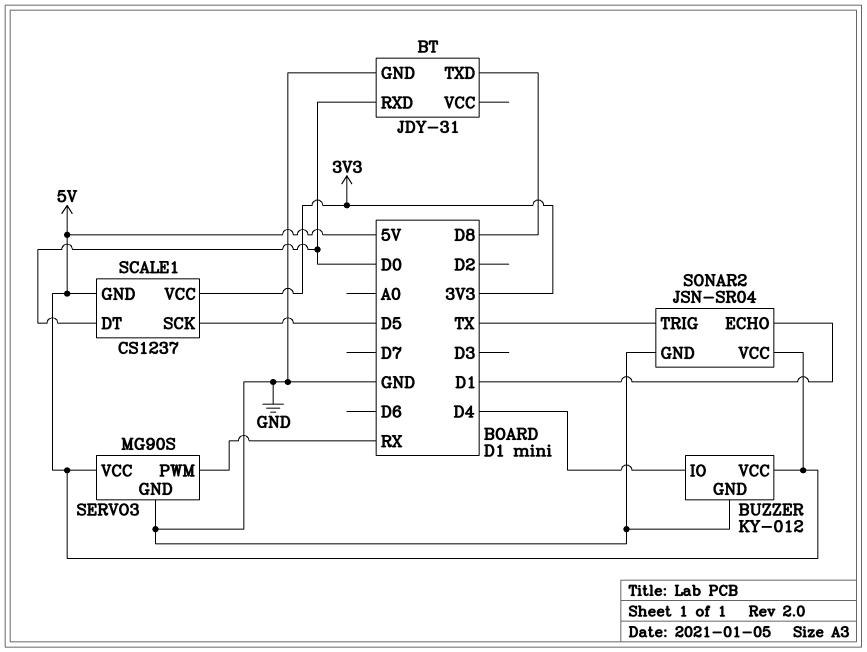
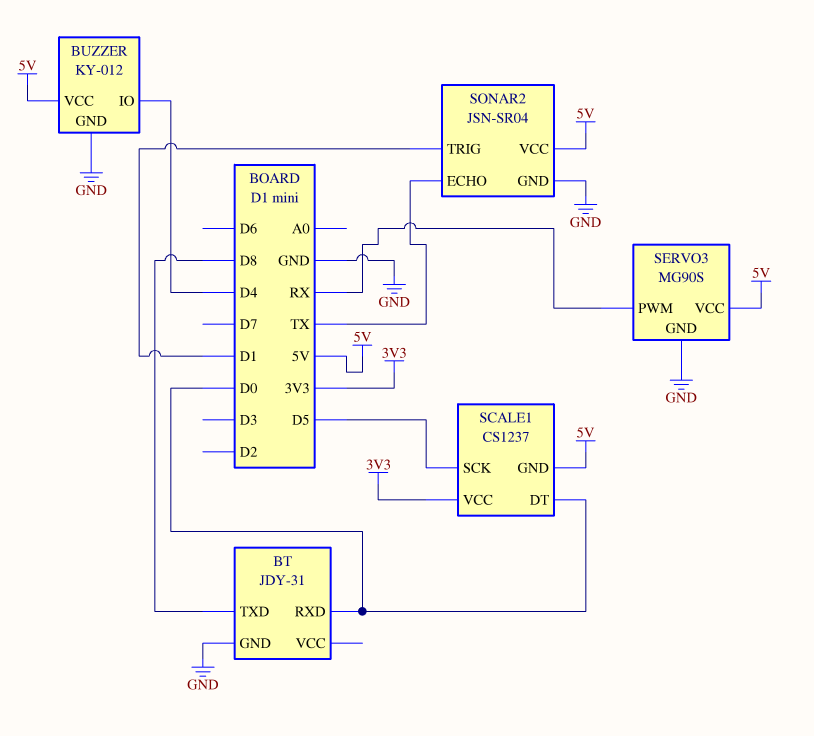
SONAR2 pin ECHO: D1 -> TX
SONAR2 pin TRIG: TX -> D1

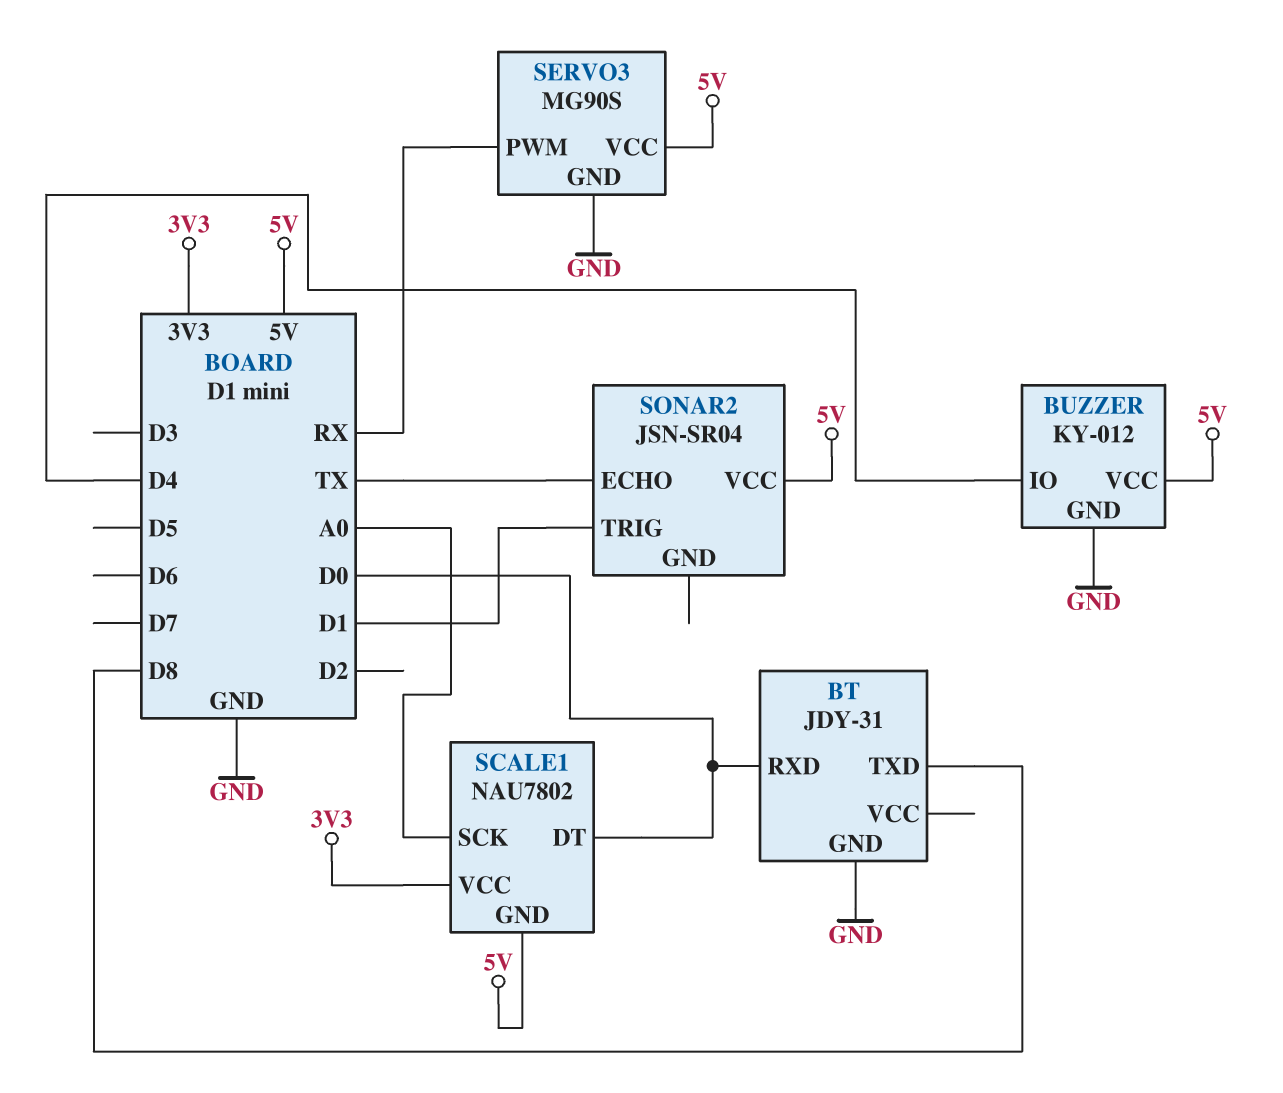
SCALE1: CS1237 -> NAU7802
SCALE1 pin SCK: D5 -> A0
SONAR2 pin GND: GND -> none

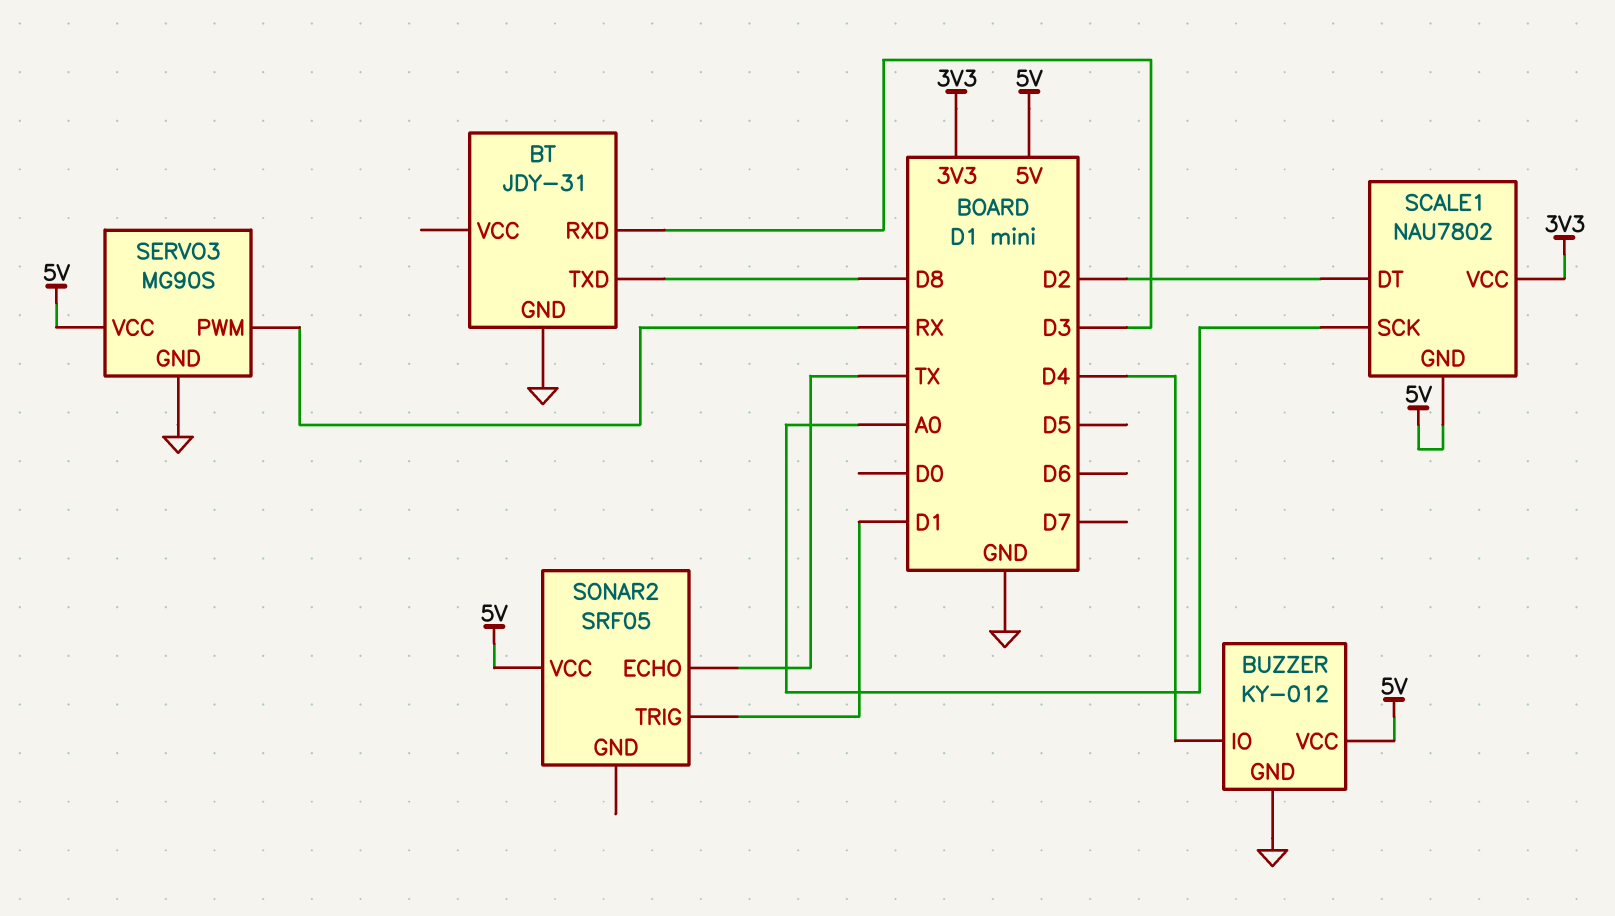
BT pin RXD: D0 -> D3
SCALE1 pin DT: D0 -> D2
SONAR2: JSN-SR04 -> SRF05

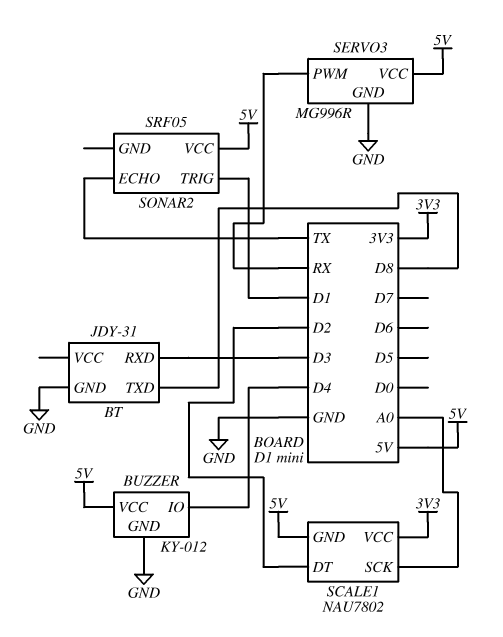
SERVO3: MG90S -> MG996R

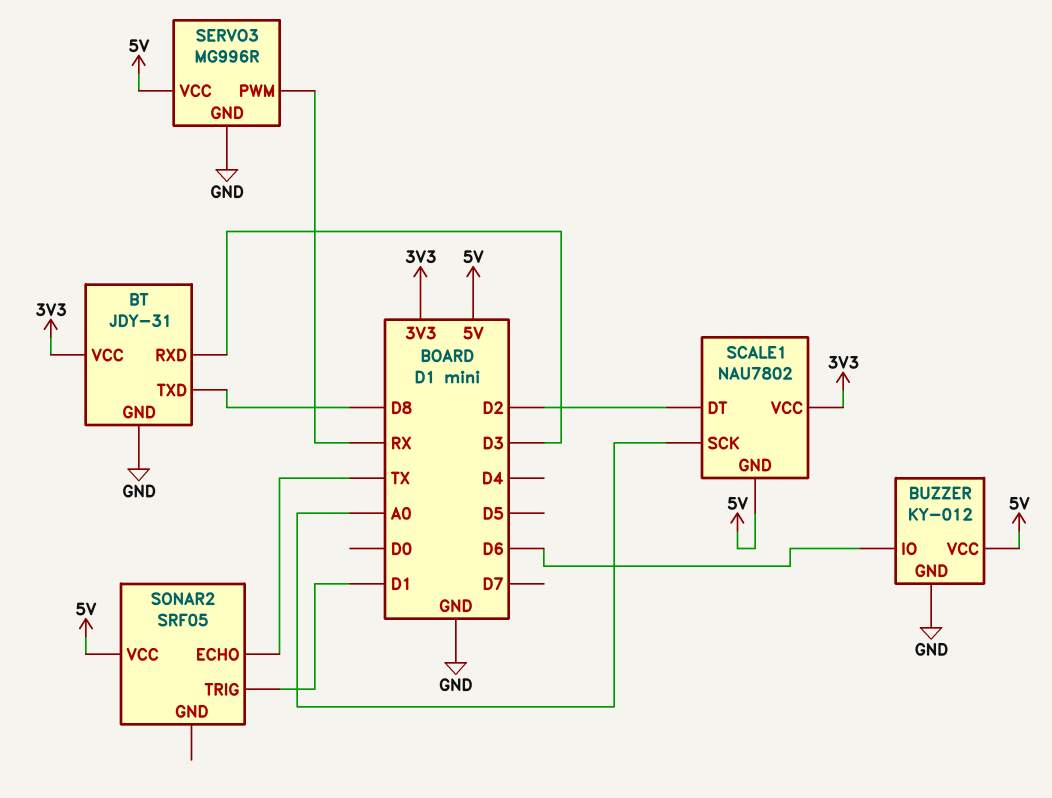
BT pin VCC: none -> 3V3
BUZZER pin IO: D4 -> D6

